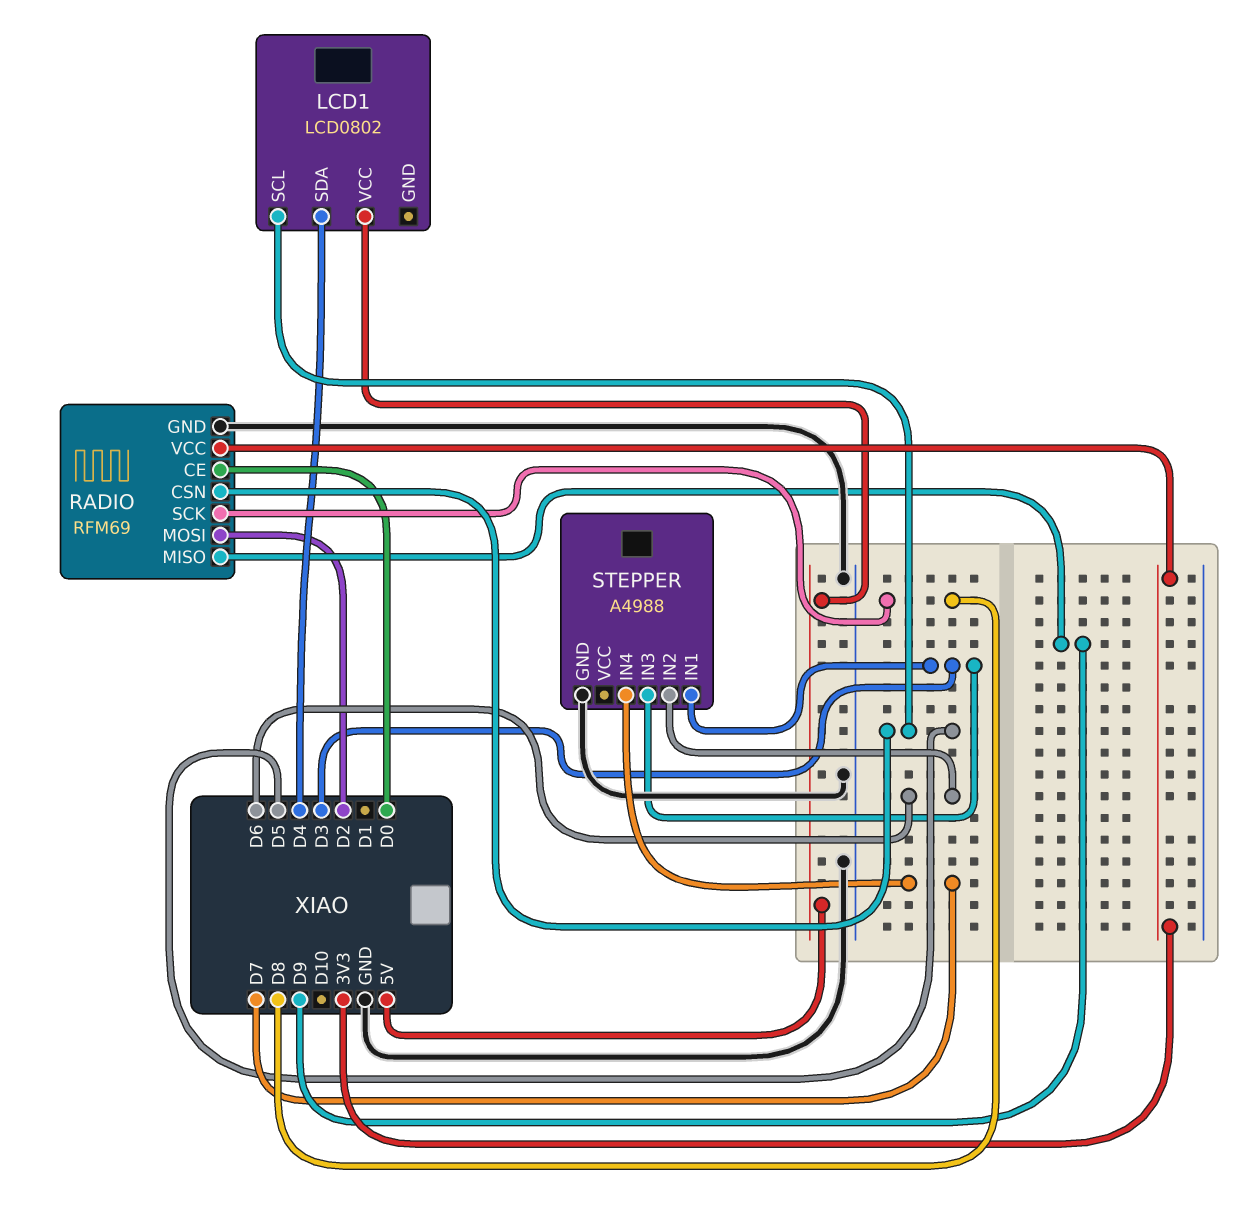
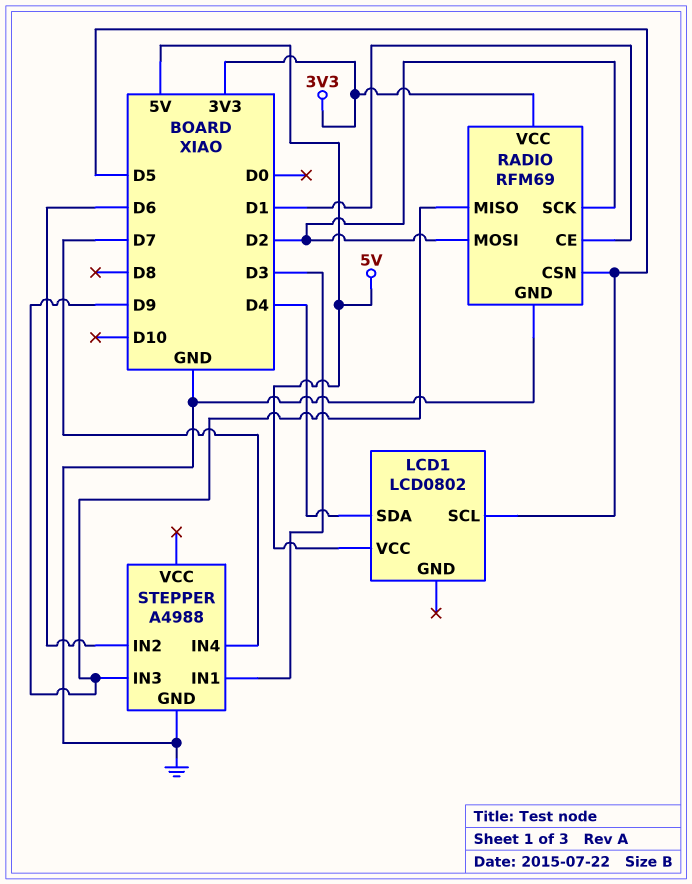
RADIO pin CE: D0 -> D1
RADIO pin SCK: D8 -> D2
STEPPER pin IN3: D3 -> D9

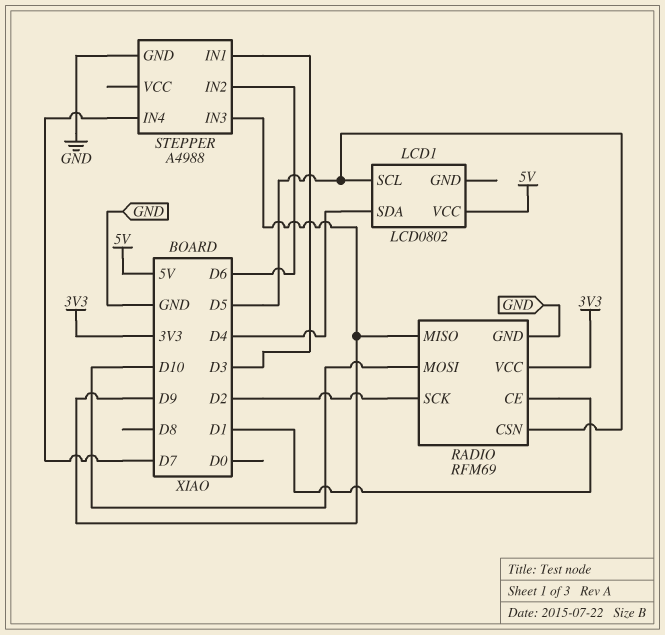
RADIO pin MOSI: D2 -> D10

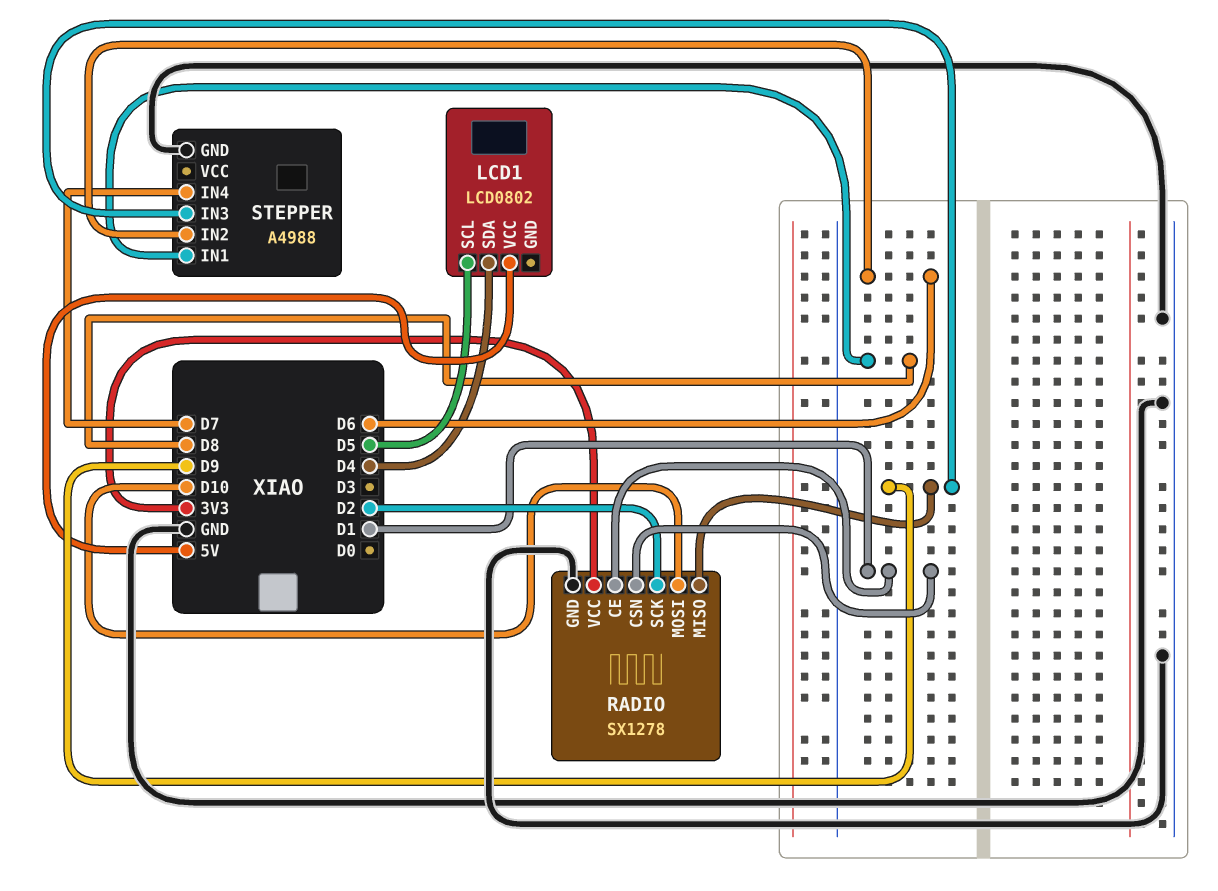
RADIO: RFM69 -> SX1278
RADIO pin CSN: D5 -> D1
STEPPER pin IN1: D3 -> D8

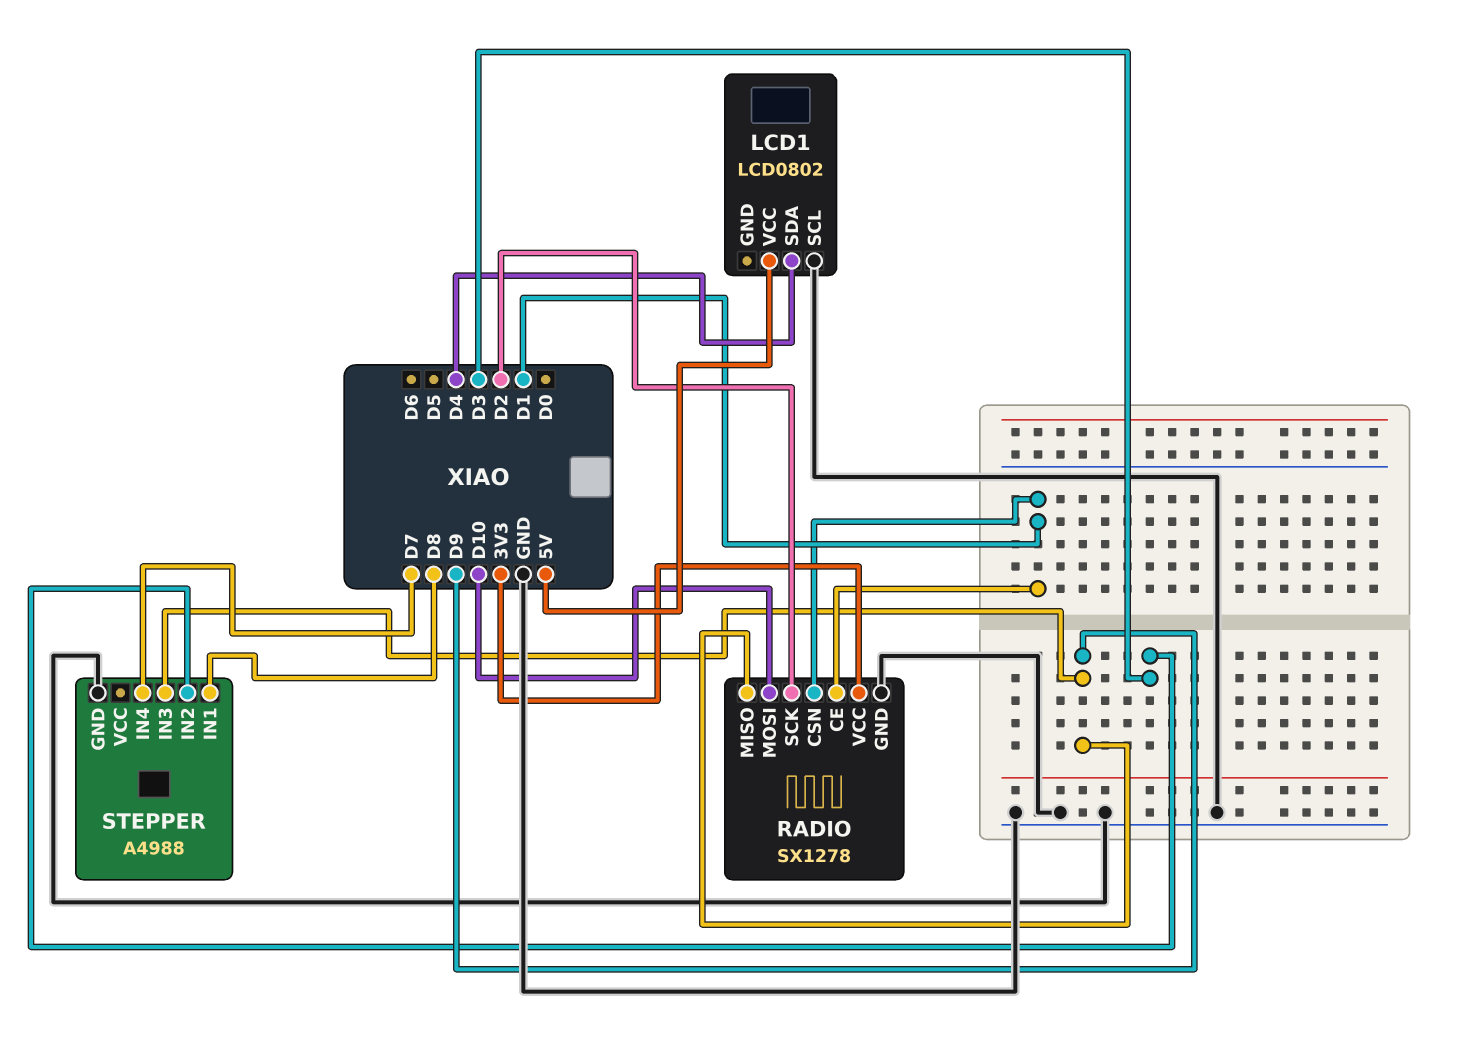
LCD1 pin SCL: D5 -> GND
STEPPER pin IN2: D6 -> D3

